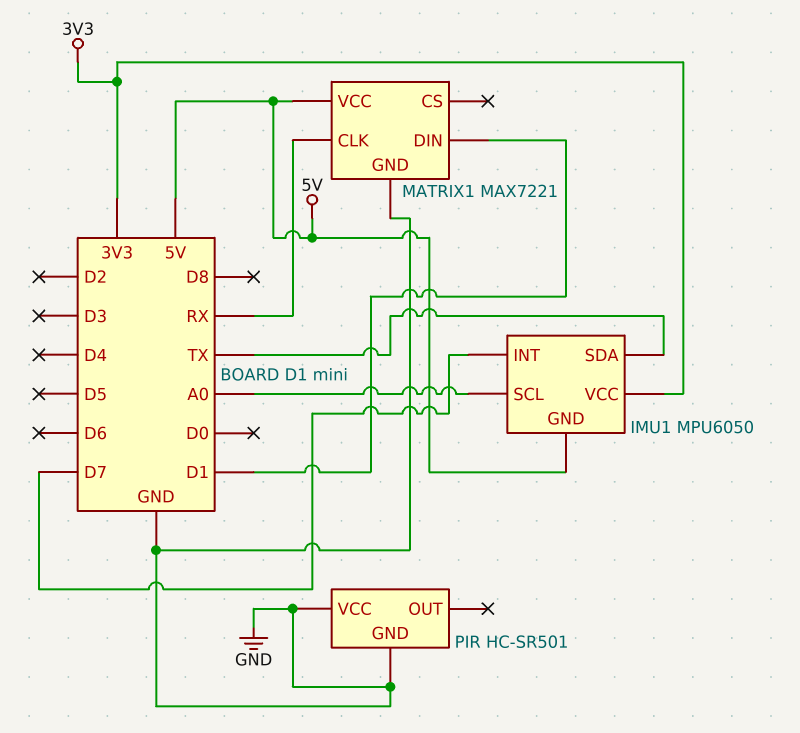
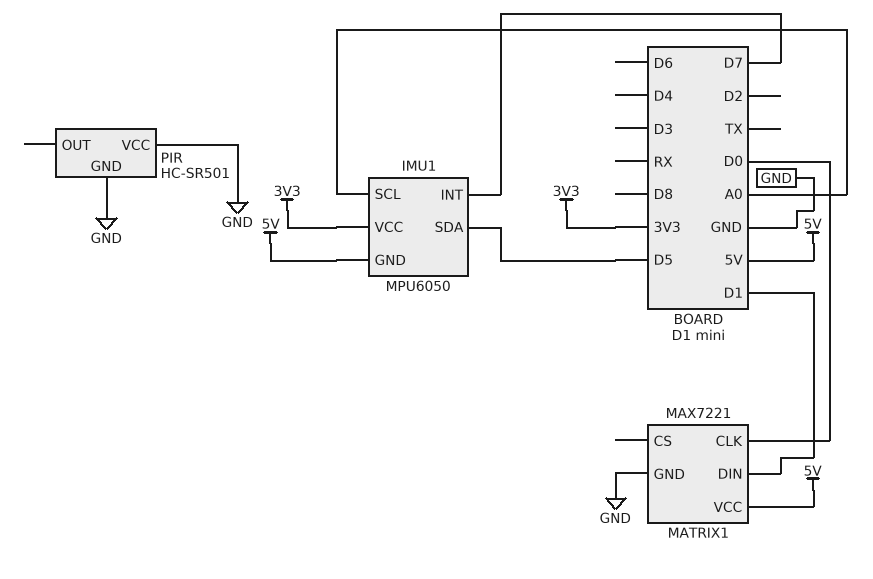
IMU1 pin SDA: TX -> D5
MATRIX1 pin CLK: RX -> D0

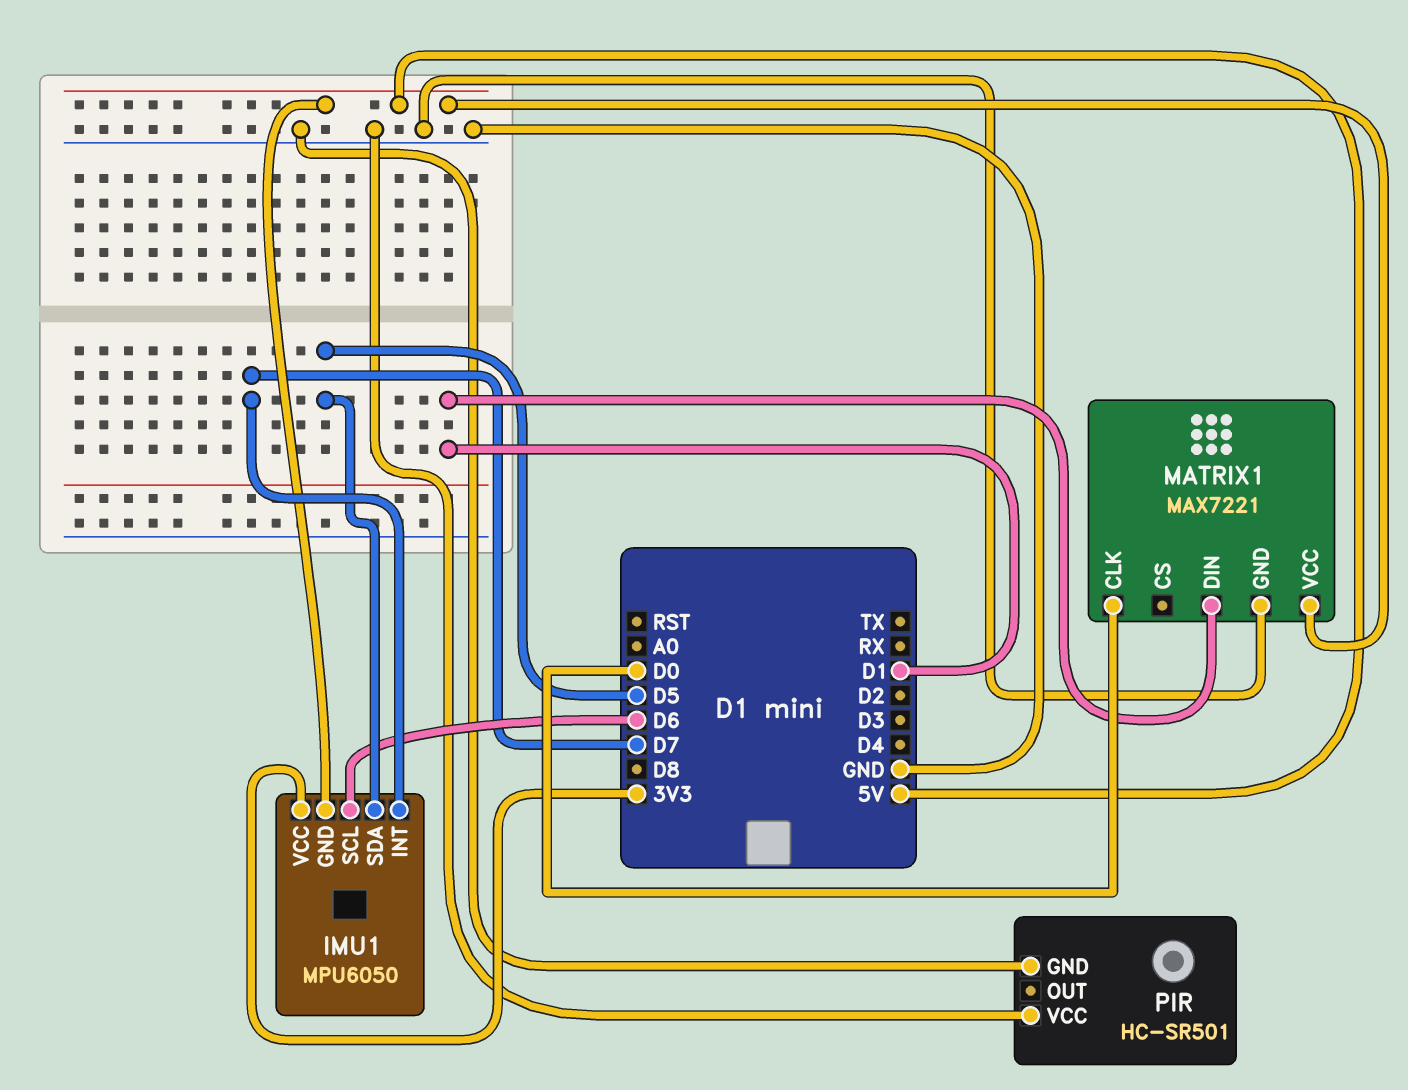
IMU1 pin SCL: A0 -> D6

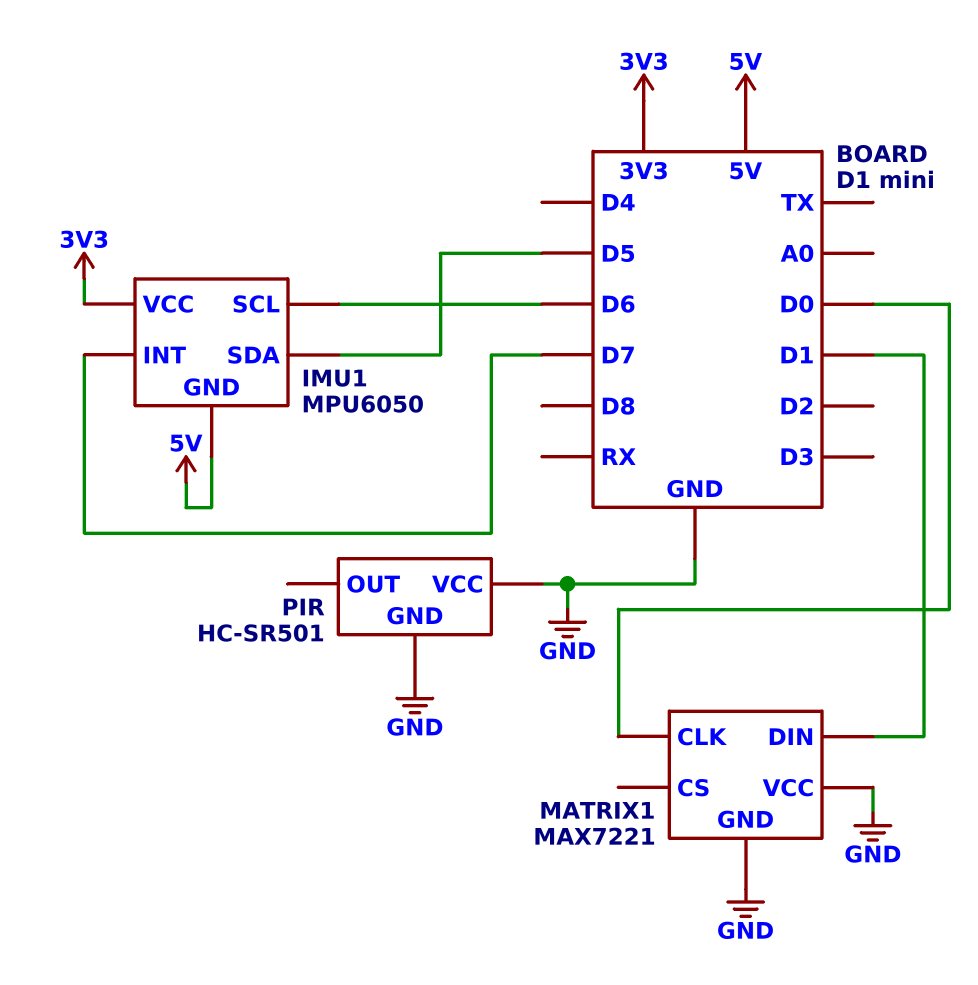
MATRIX1 pin VCC: 5V -> GND

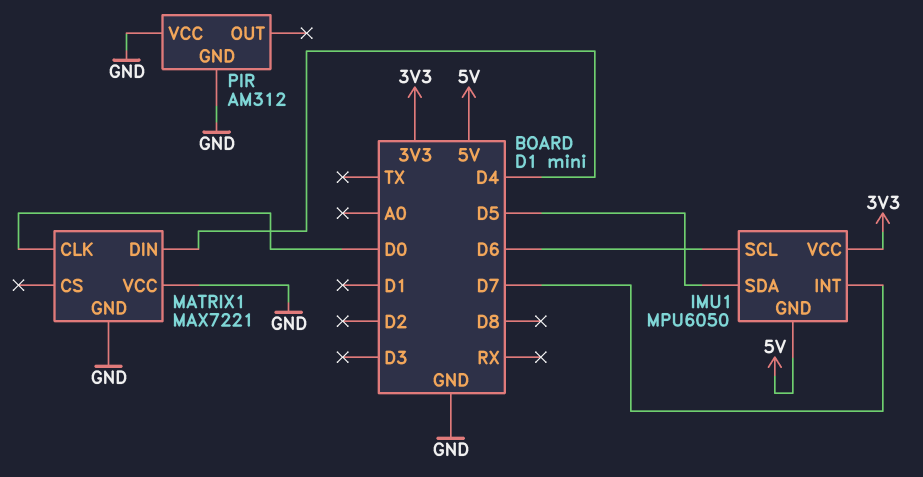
MATRIX1 pin DIN: D1 -> D4
PIR: HC-SR501 -> AM312

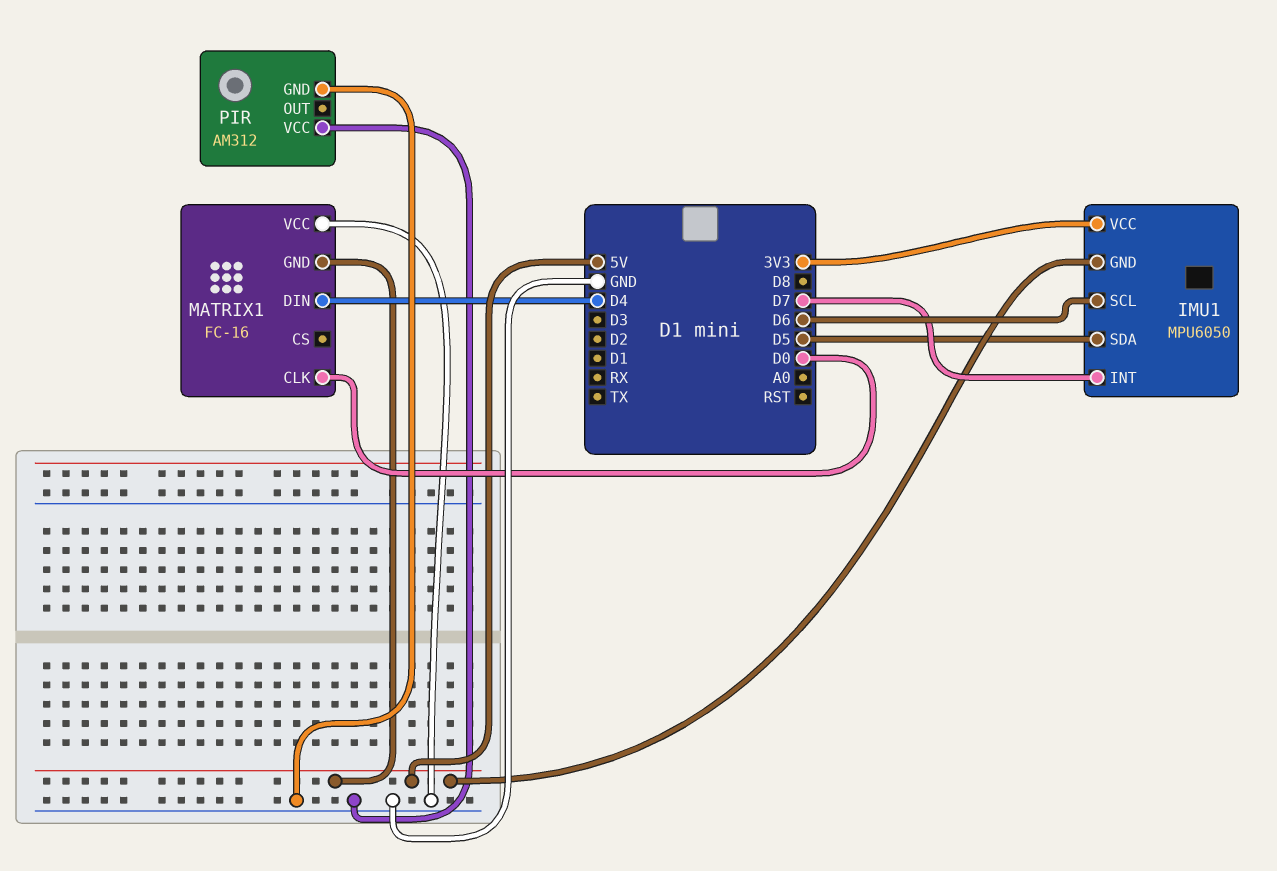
MATRIX1: MAX7221 -> FC-16
MATRIX1 pin GND: GND -> 5V

